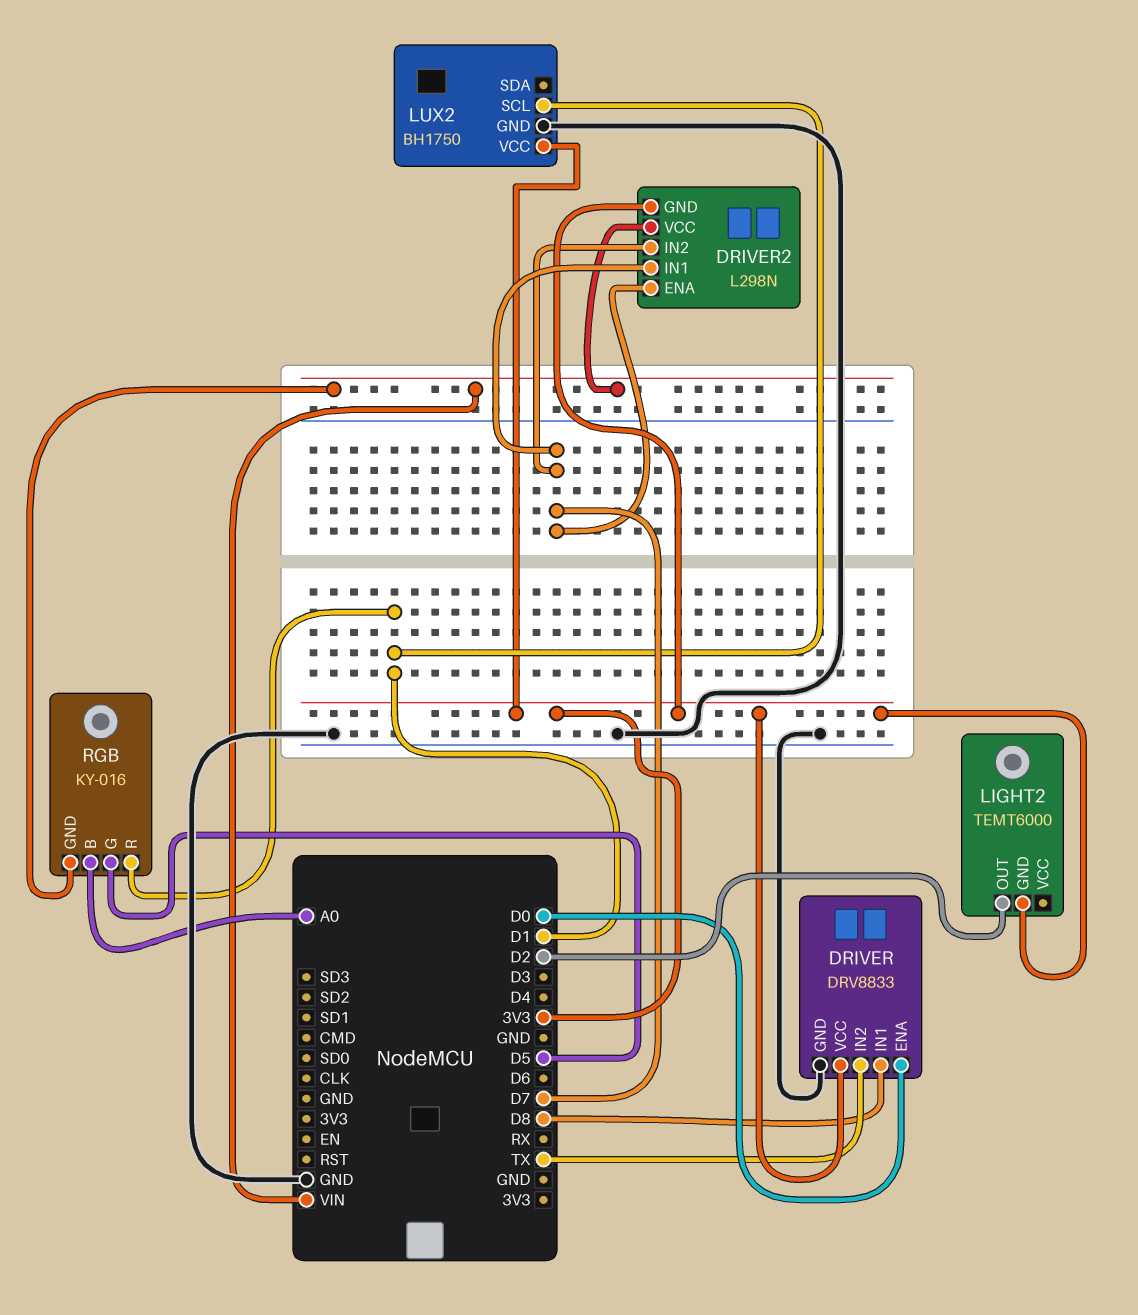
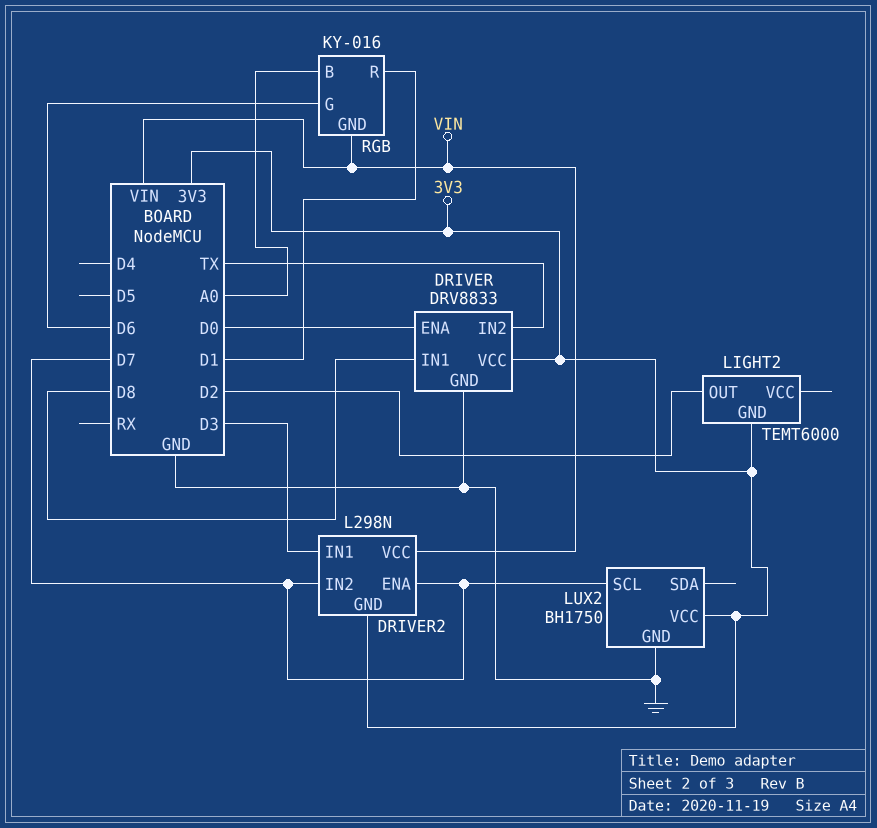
DRIVER2 pin IN1: D7 -> D3
LUX2 pin SCL: D1 -> D7
RGB pin G: D5 -> D6

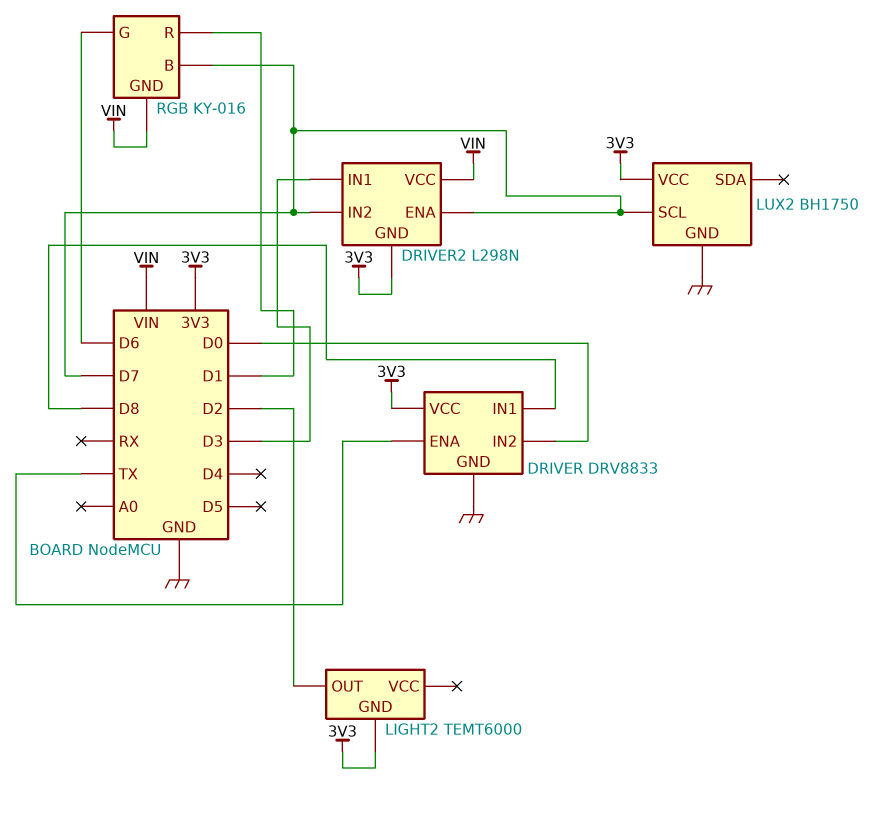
DRIVER pin ENA: D0 -> TX
DRIVER pin IN2: TX -> D0
RGB pin B: A0 -> D7

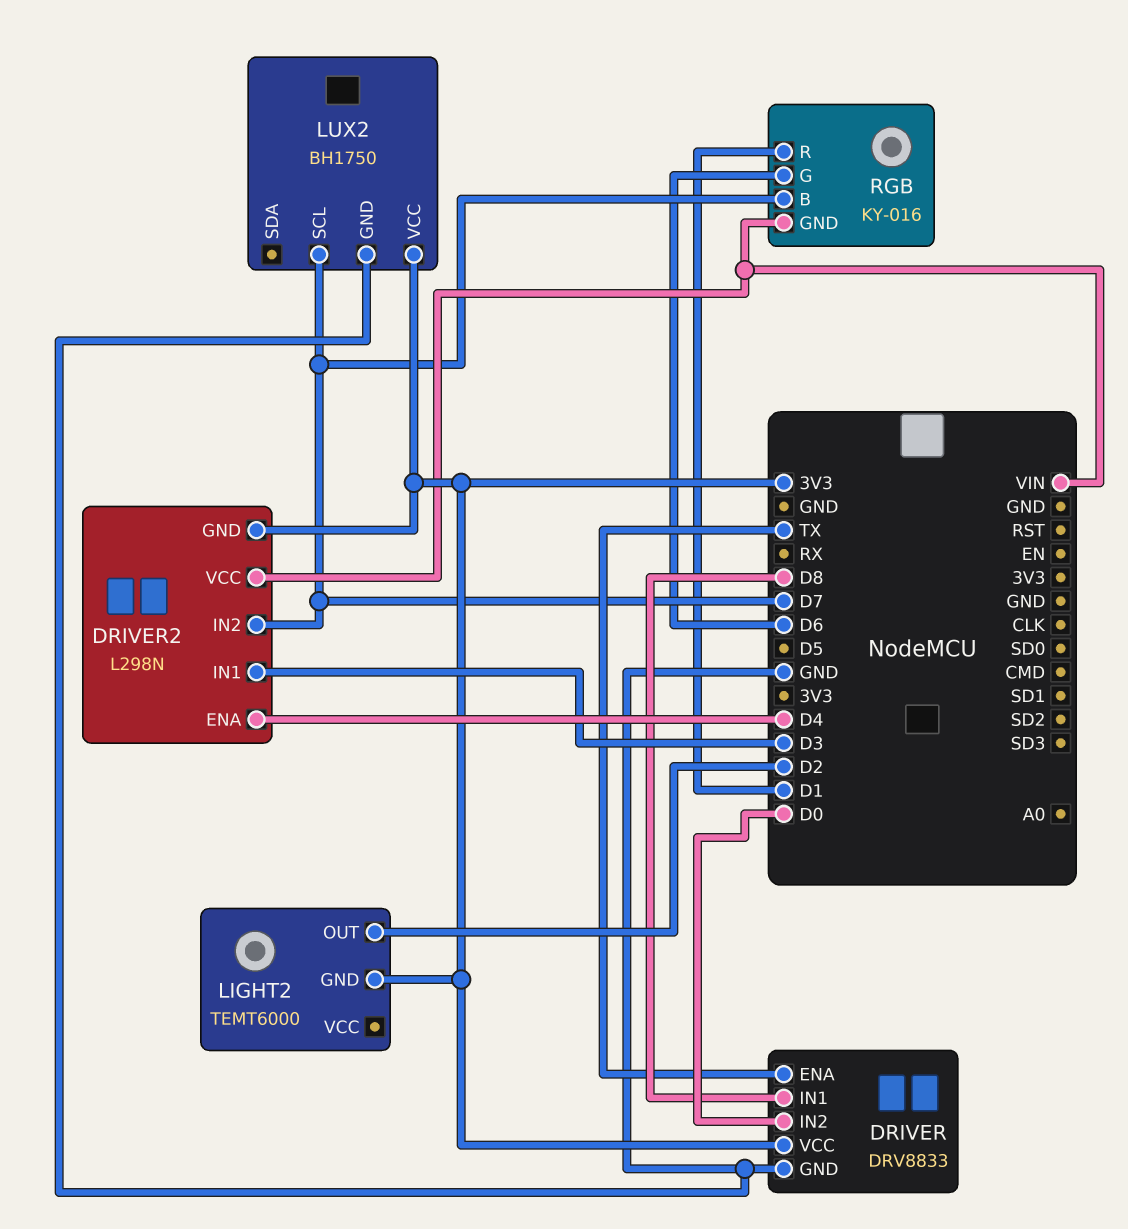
DRIVER2 pin ENA: D7 -> D4

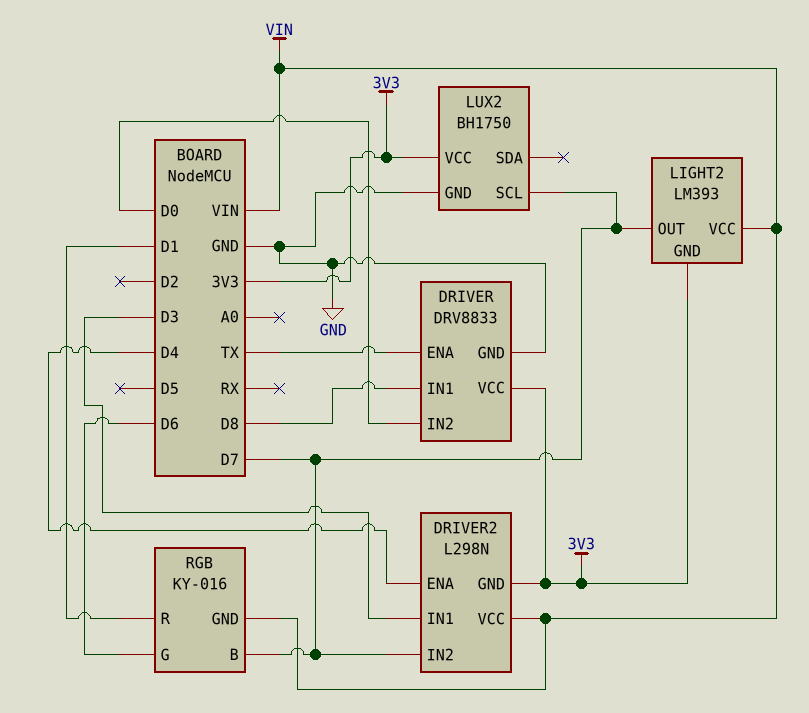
LIGHT2: TEMT6000 -> LM393
LIGHT2 pin OUT: D2 -> D7
LIGHT2 pin VCC: none -> VIN

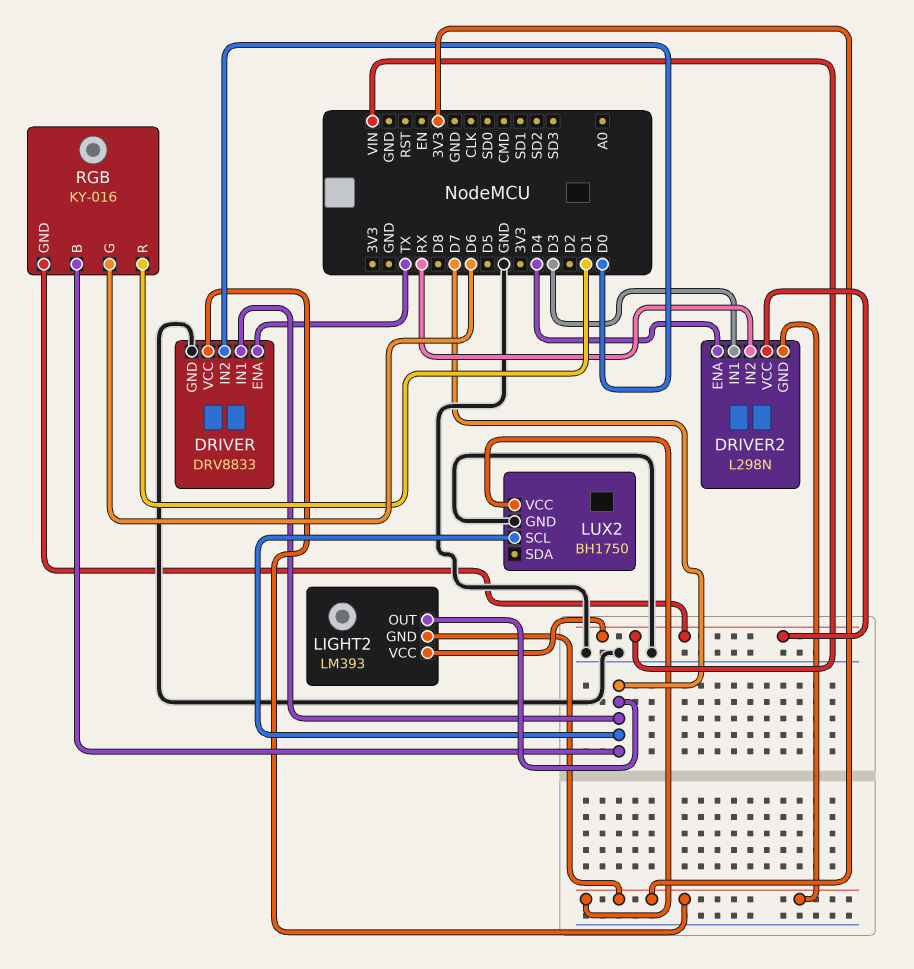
DRIVER pin IN1: D8 -> D7
DRIVER2 pin IN2: D7 -> RX

